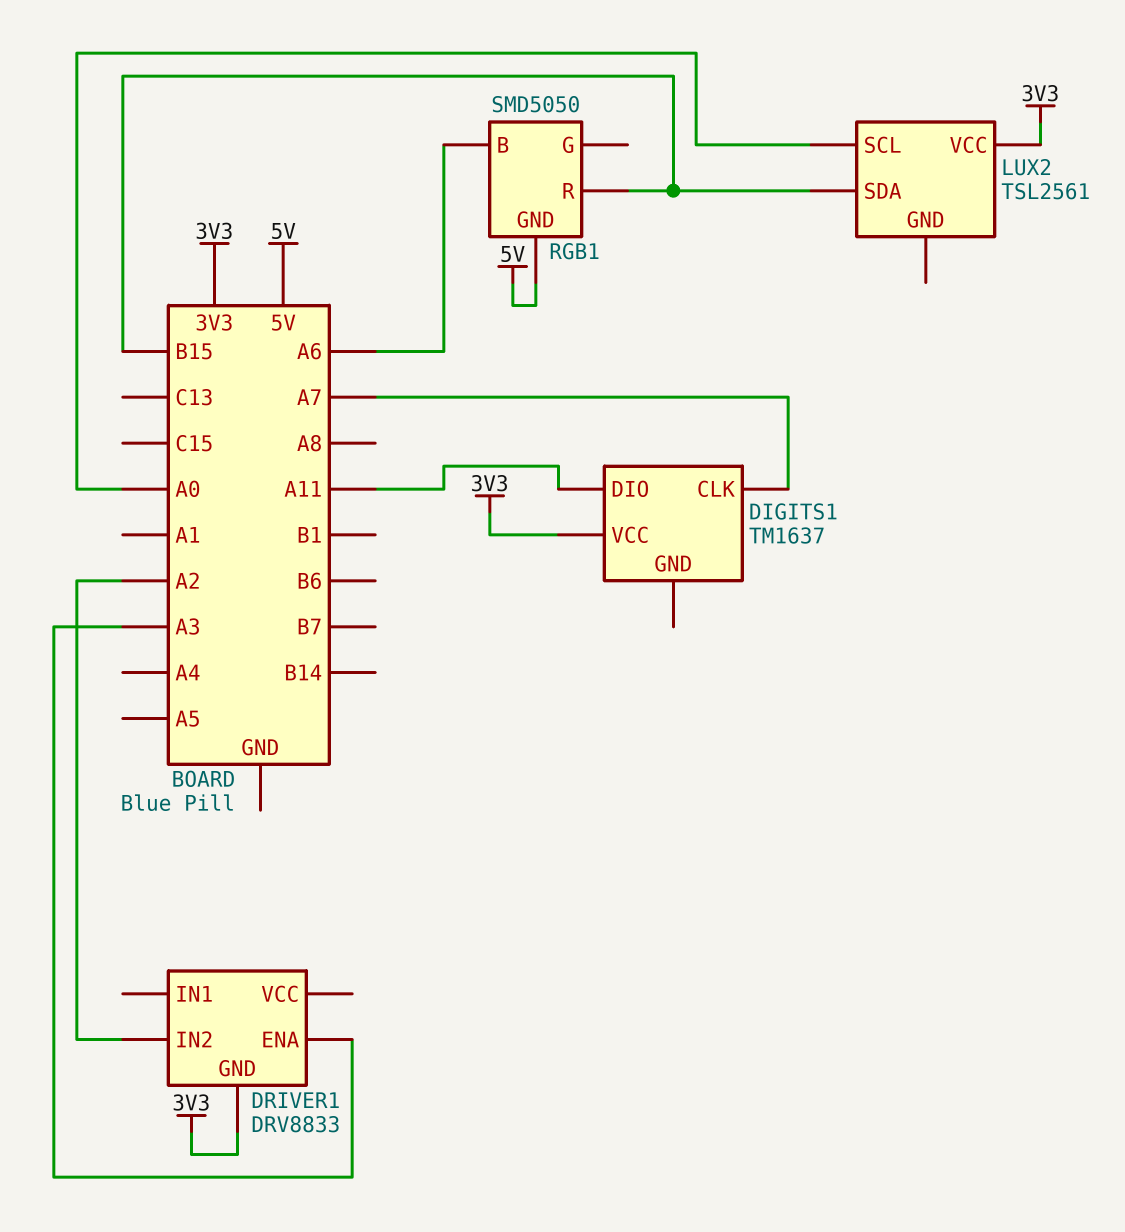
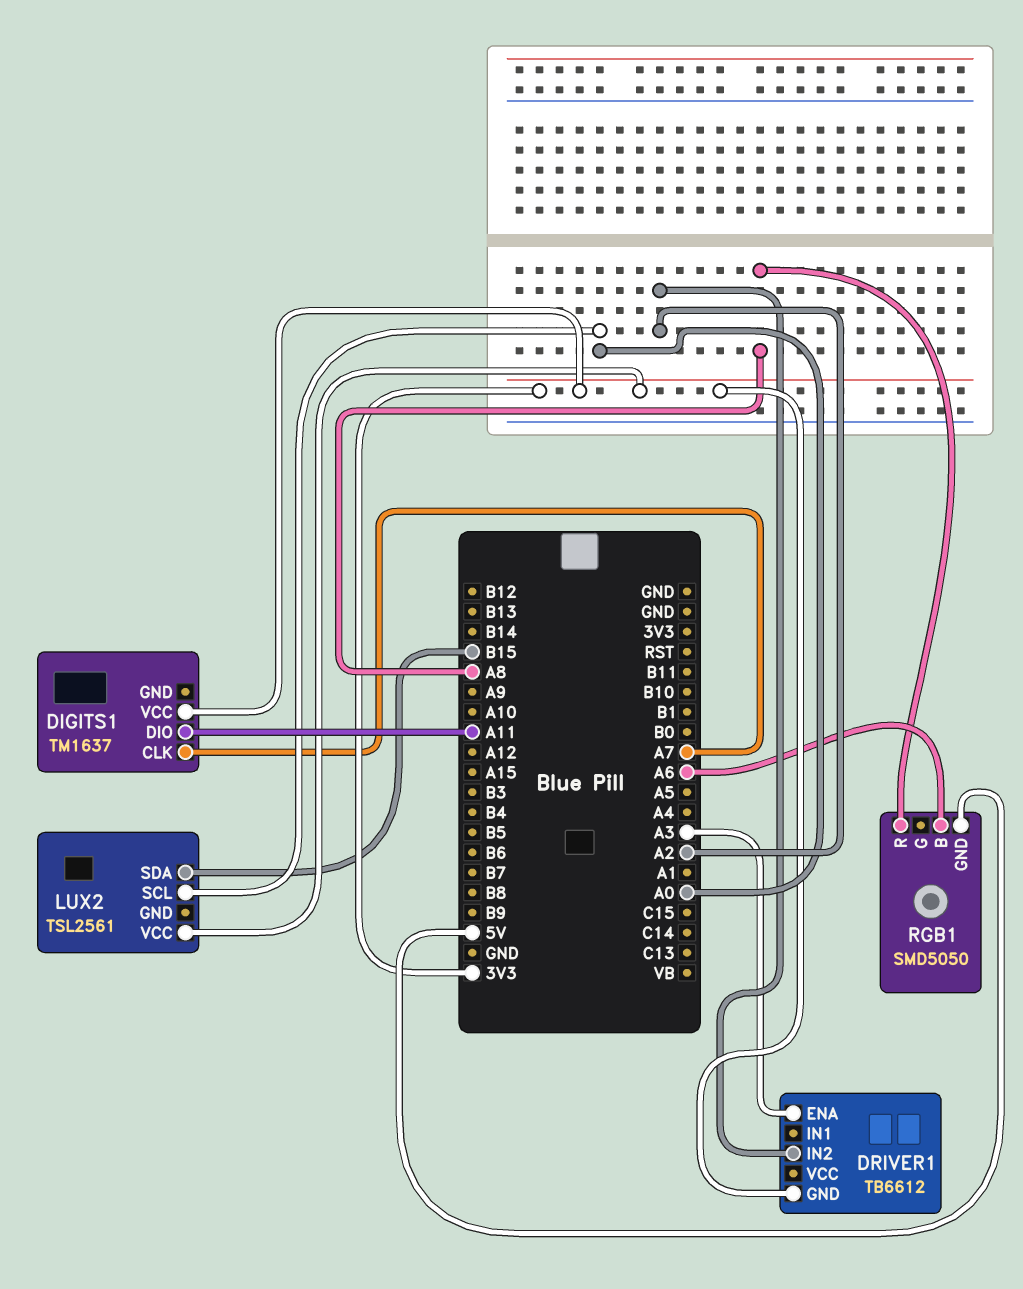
DRIVER1: DRV8833 -> TB6612
RGB1 pin R: B15 -> A8

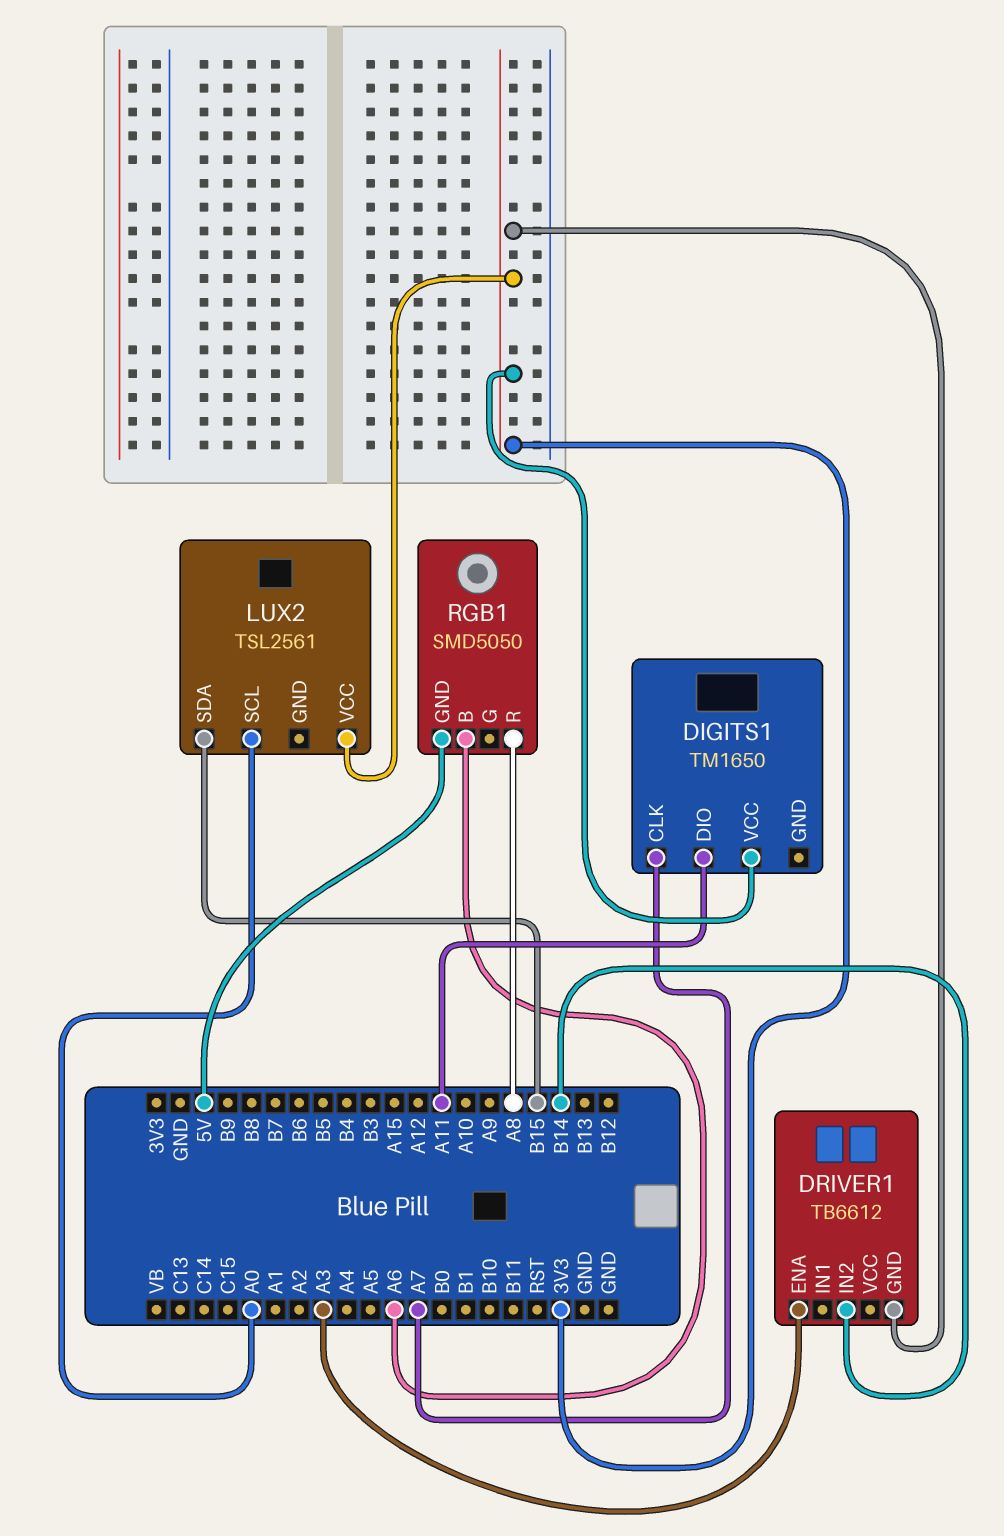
DIGITS1: TM1637 -> TM1650
DRIVER1 pin IN2: A2 -> B14

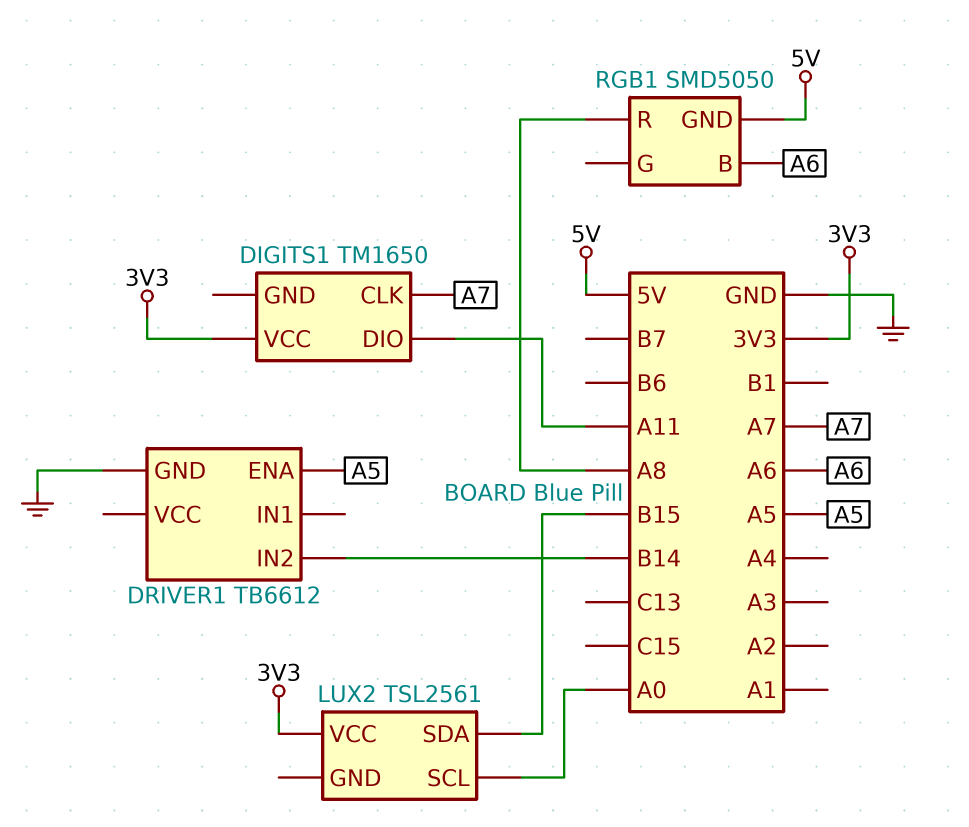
DRIVER1 pin ENA: A3 -> A5
DRIVER1 pin GND: 3V3 -> GND

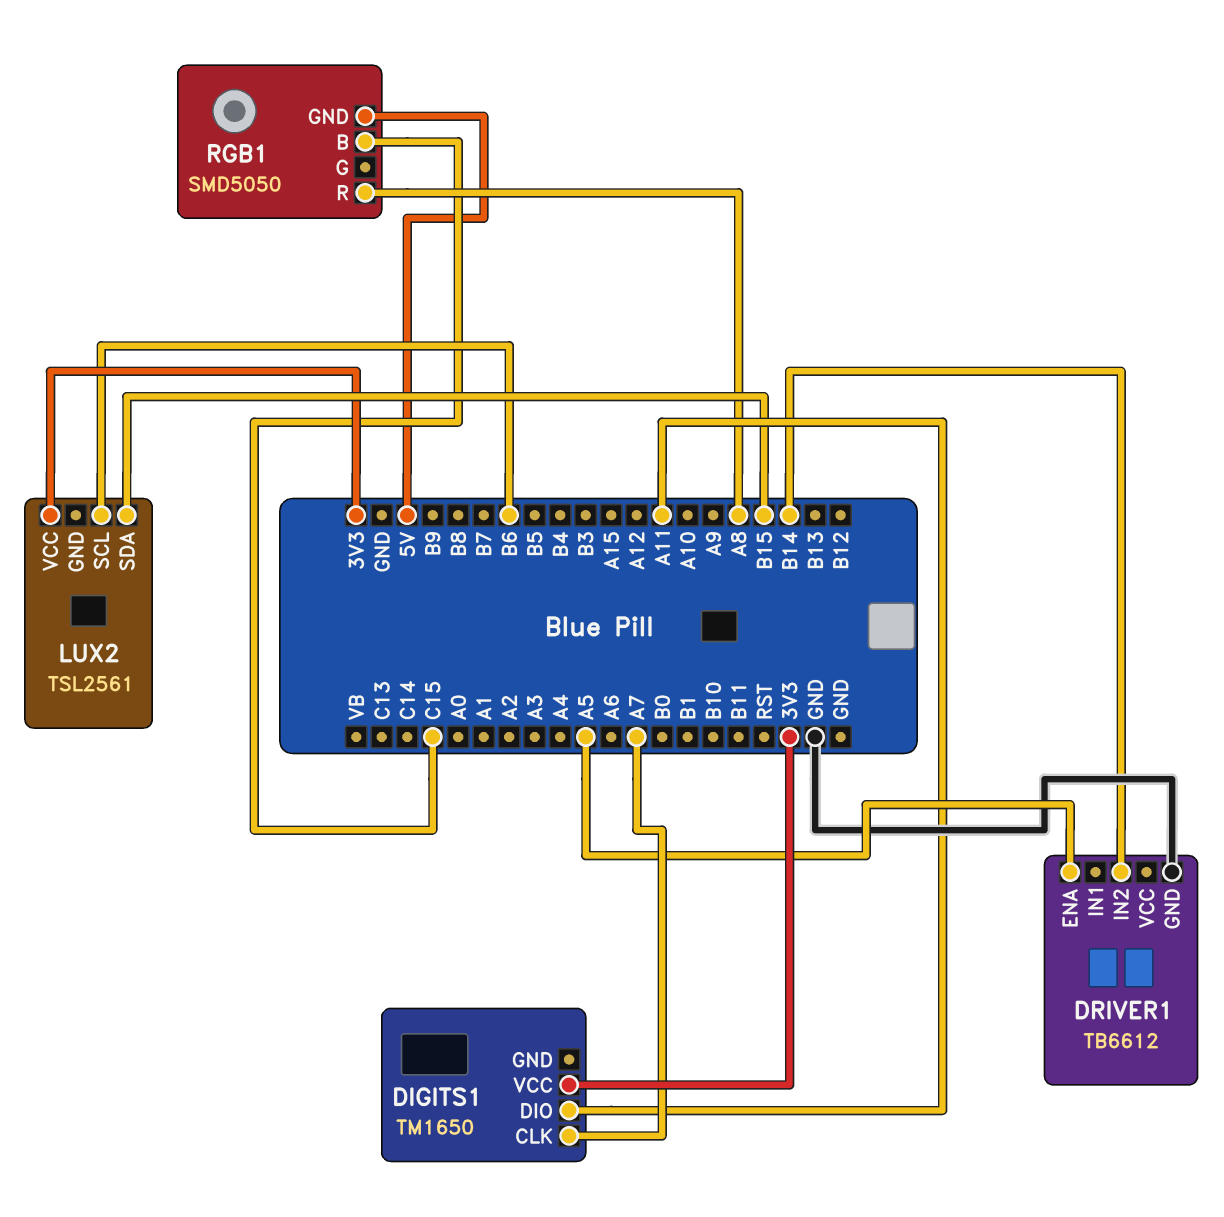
LUX2 pin SCL: A0 -> B6
RGB1 pin B: A6 -> C15

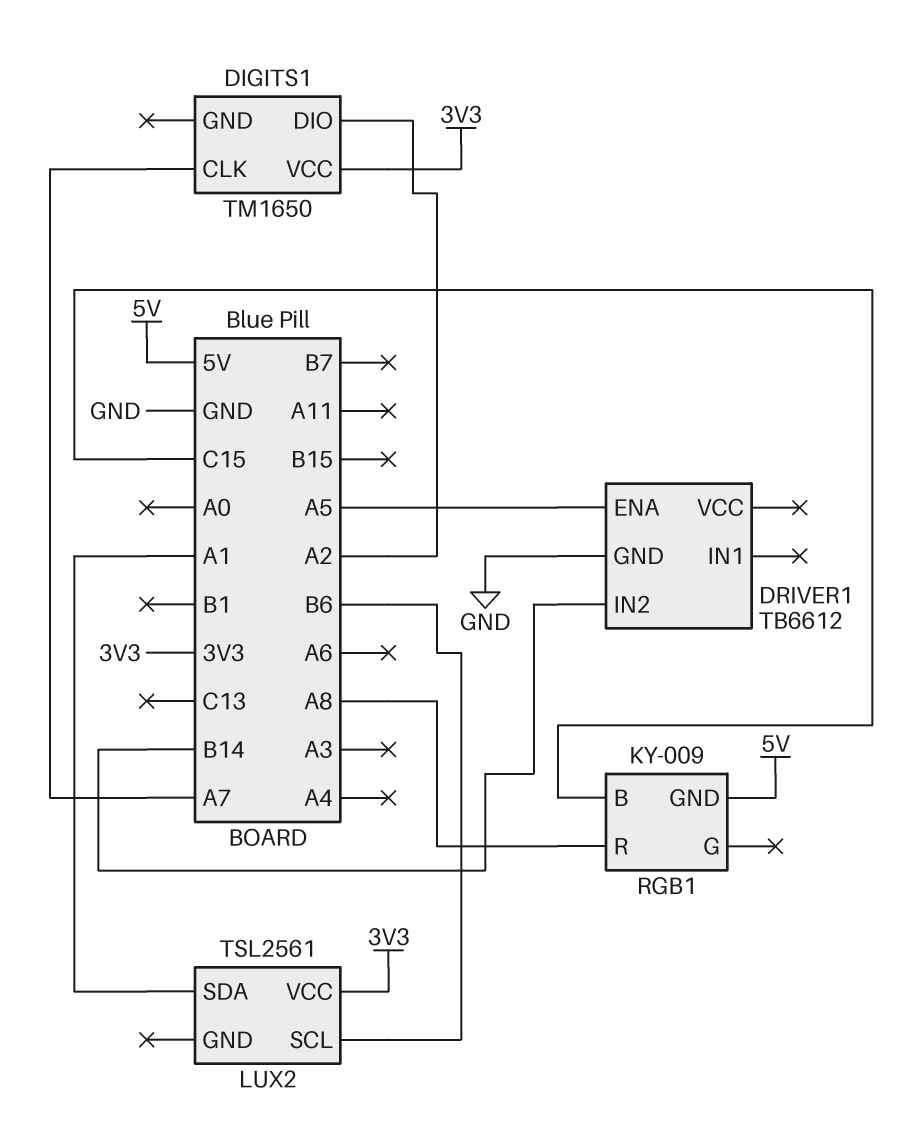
DIGITS1 pin DIO: A11 -> A2
LUX2 pin SDA: B15 -> A1
RGB1: SMD5050 -> KY-009

